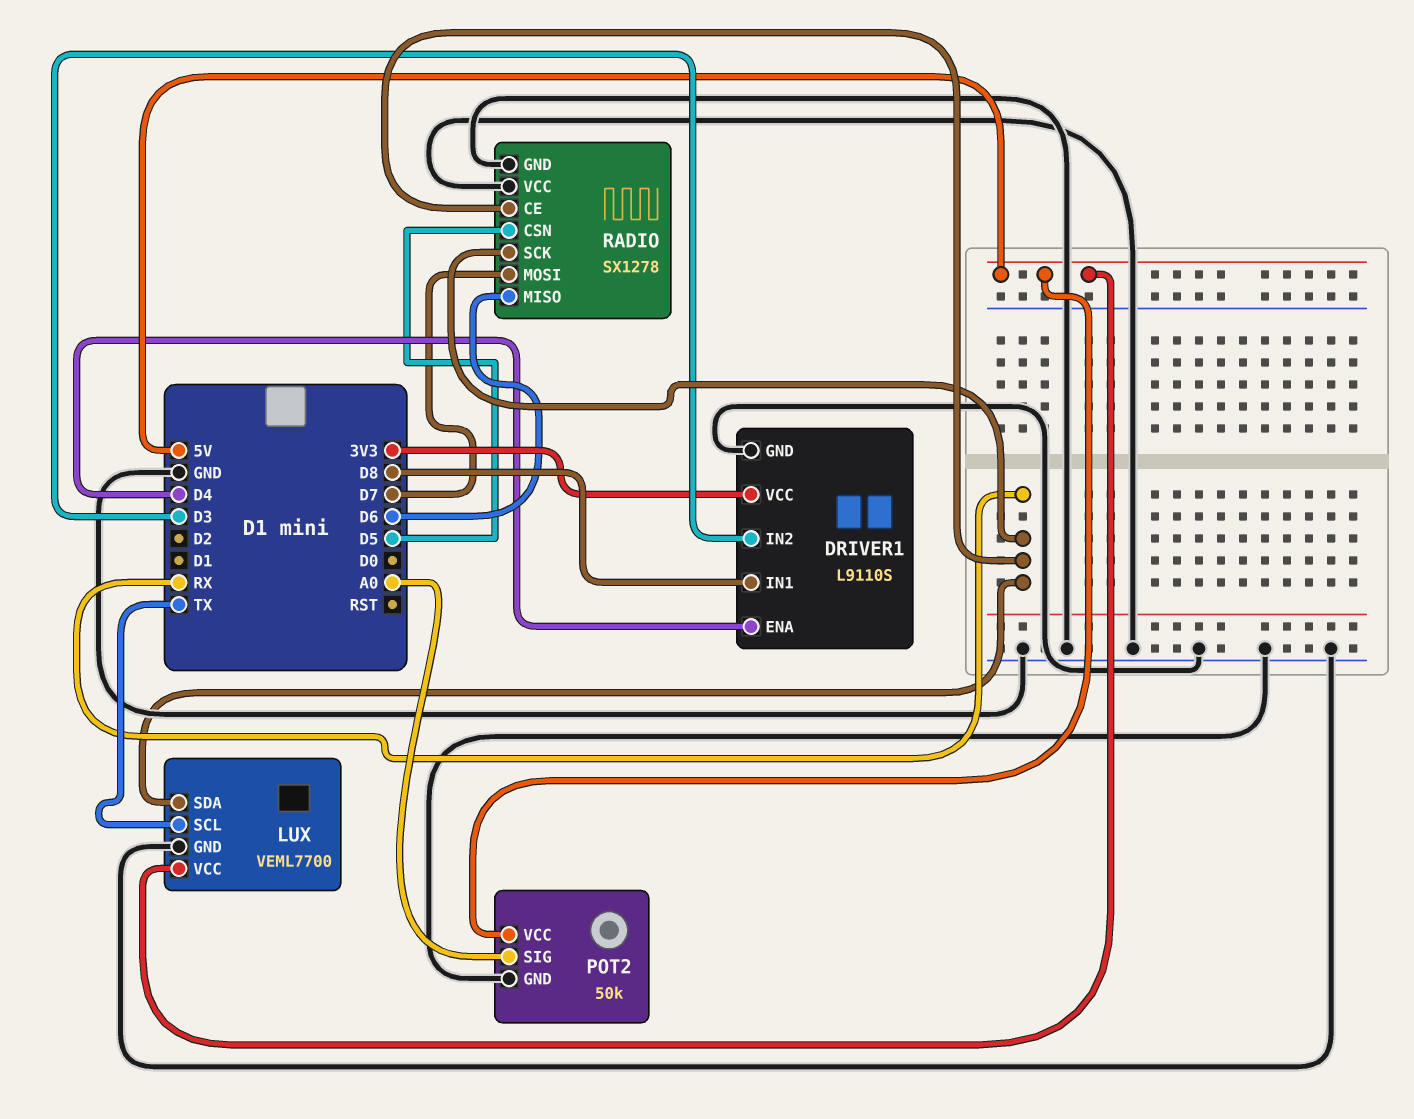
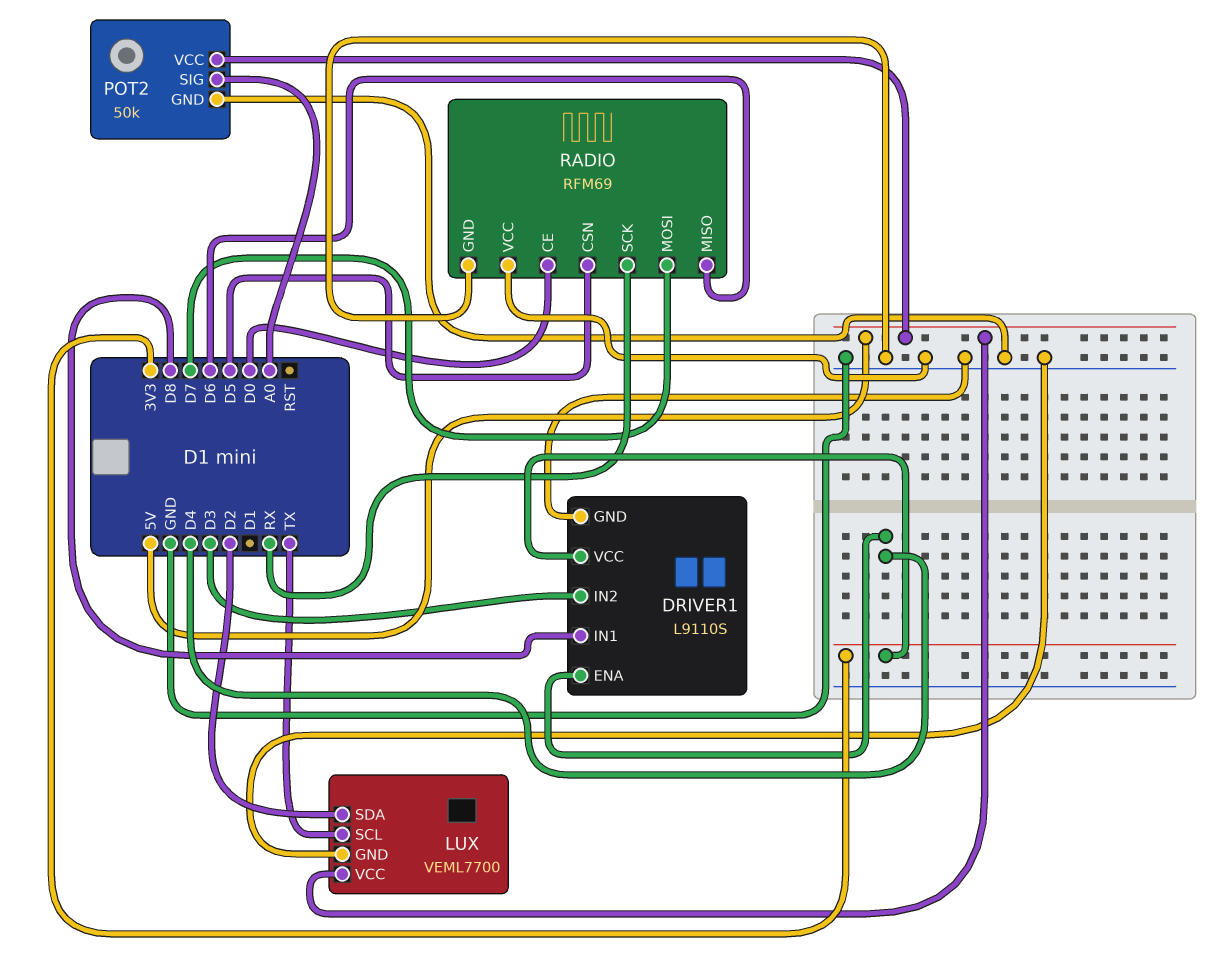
LUX pin SDA: RX -> D2
RADIO: SX1278 -> RFM69
RADIO pin CE: RX -> D0

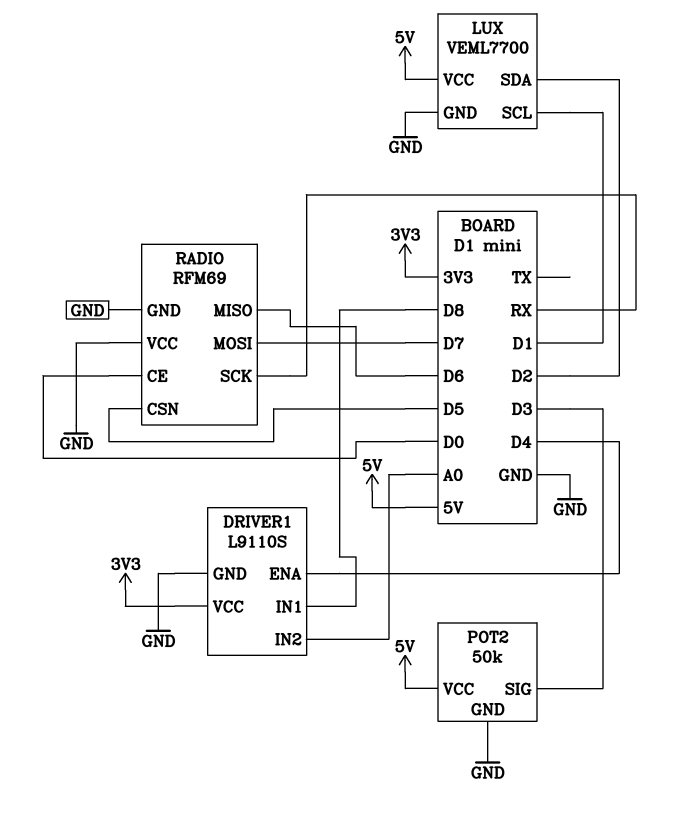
DRIVER1 pin IN2: D3 -> A0
LUX pin SCL: TX -> D1
POT2 pin SIG: A0 -> D3

